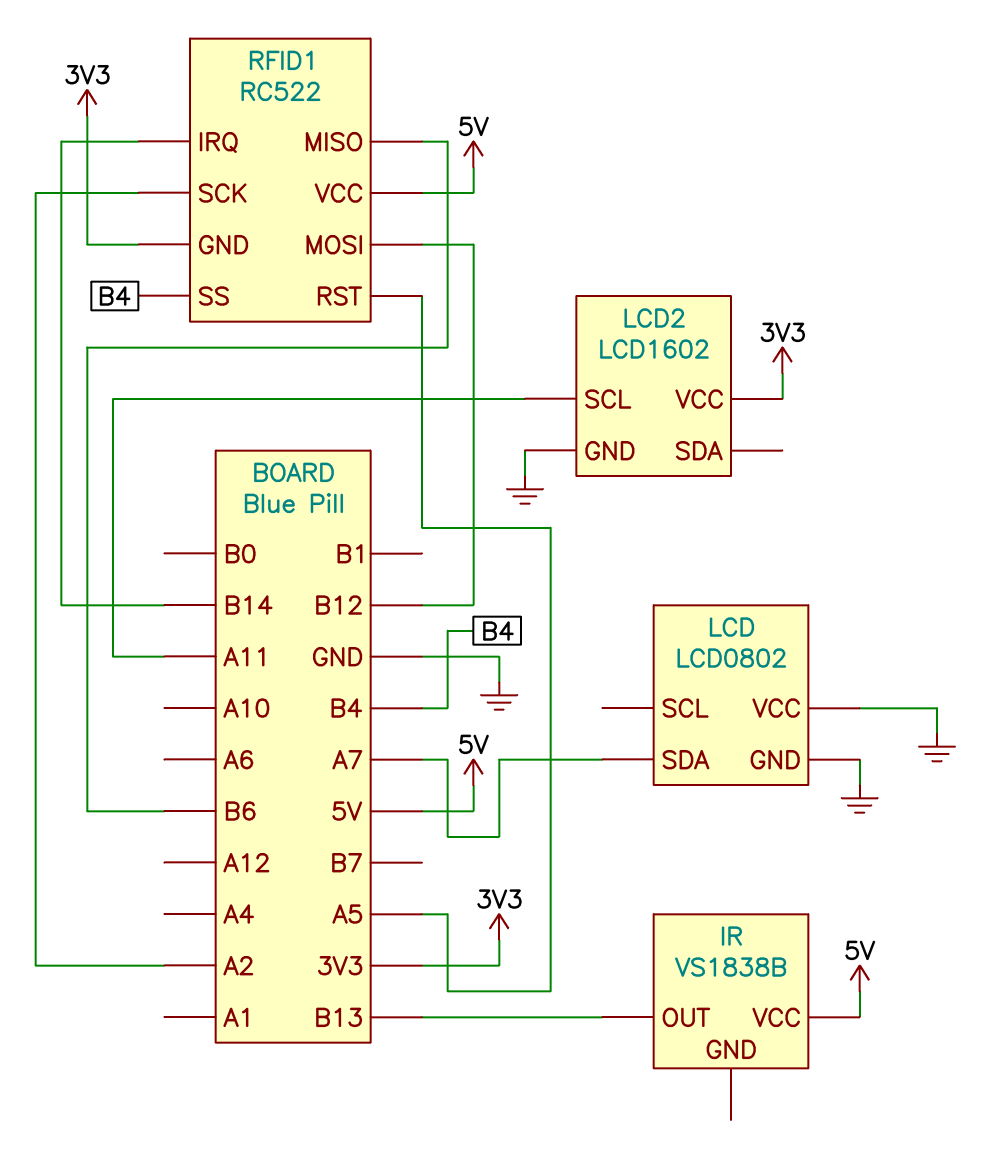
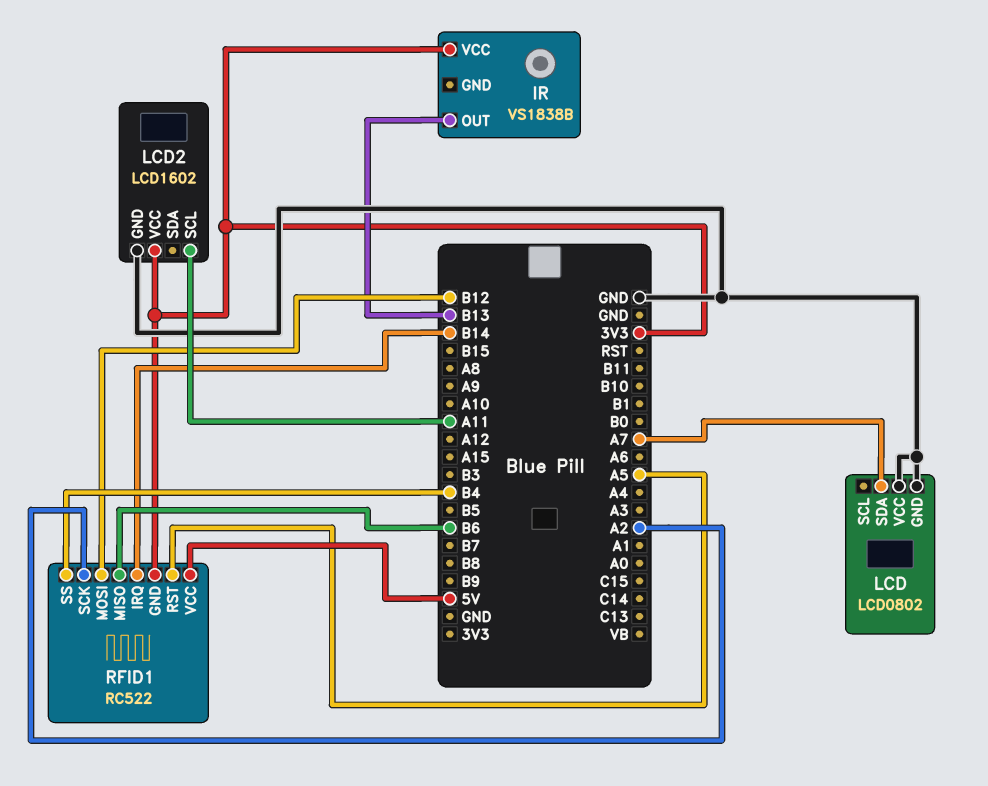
IR pin VCC: 5V -> 3V3

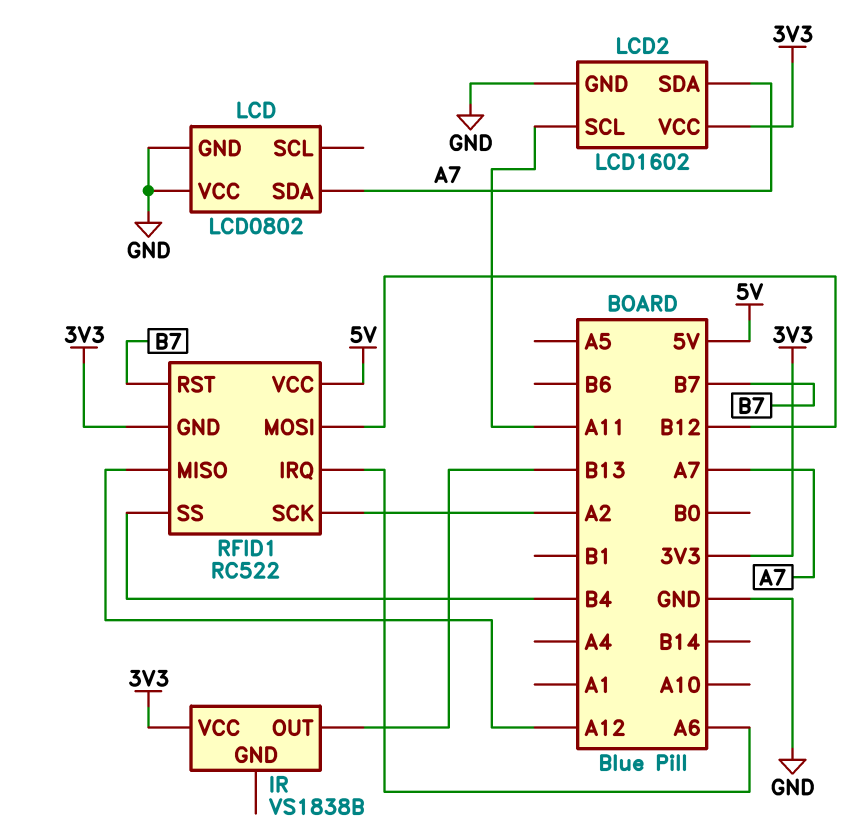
LCD2 pin SDA: none -> A7
RFID1 pin IRQ: B14 -> A6
RFID1 pin MISO: B6 -> A12
RFID1 pin RST: A5 -> B7

